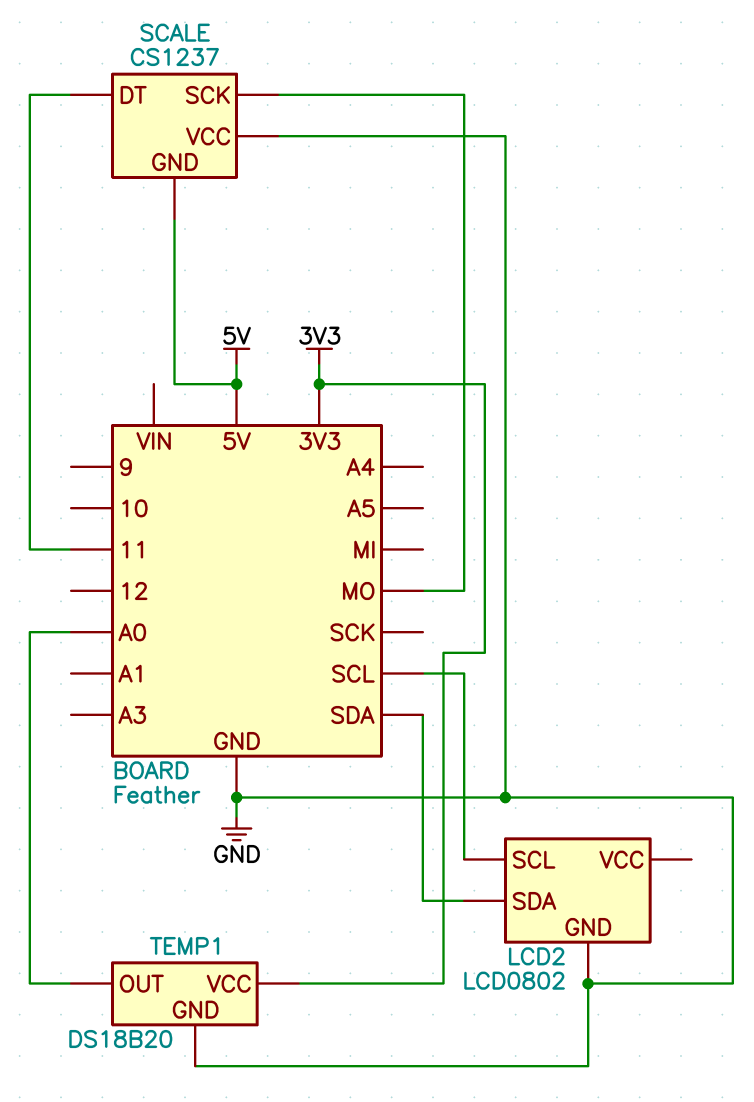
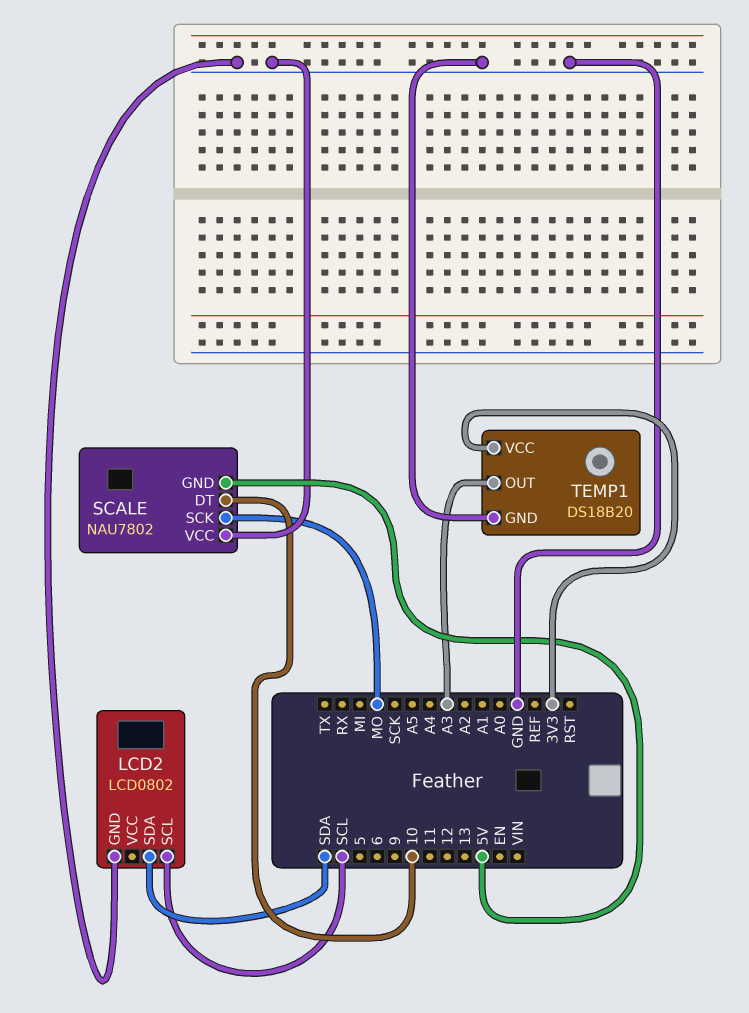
SCALE: CS1237 -> NAU7802
SCALE pin DT: 11 -> 10
TEMP1 pin OUT: A0 -> A3

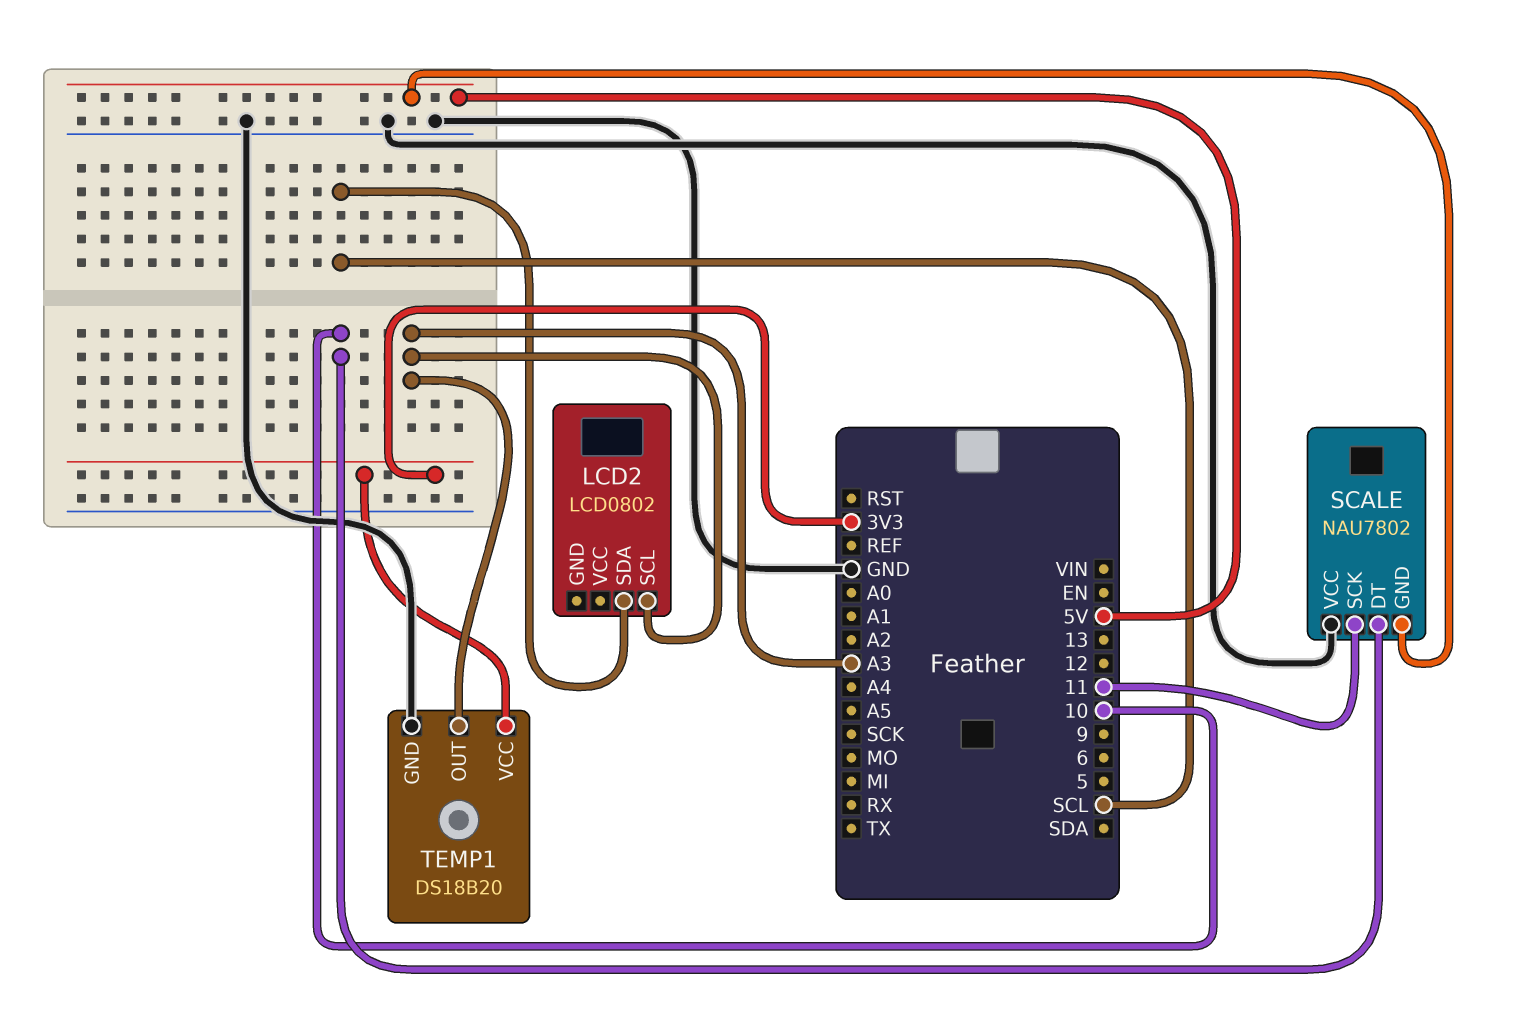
LCD2 pin GND: GND -> none
LCD2 pin SCL: SCL -> A3
LCD2 pin SDA: SDA -> SCL
SCALE pin SCK: MO -> 11

